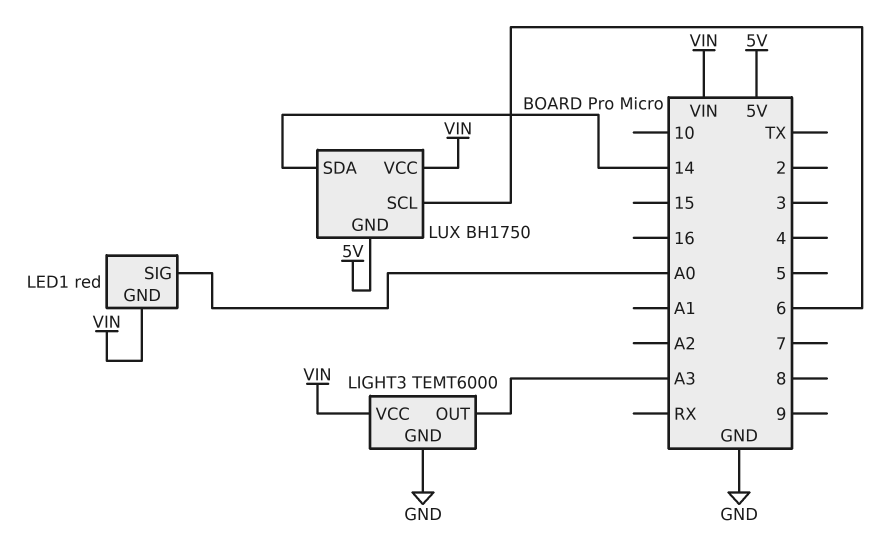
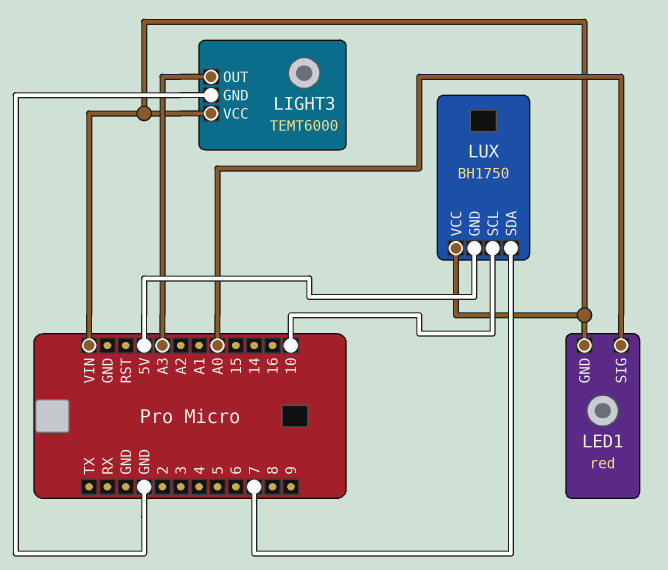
LUX pin SCL: 6 -> 10
LUX pin SDA: 14 -> 7

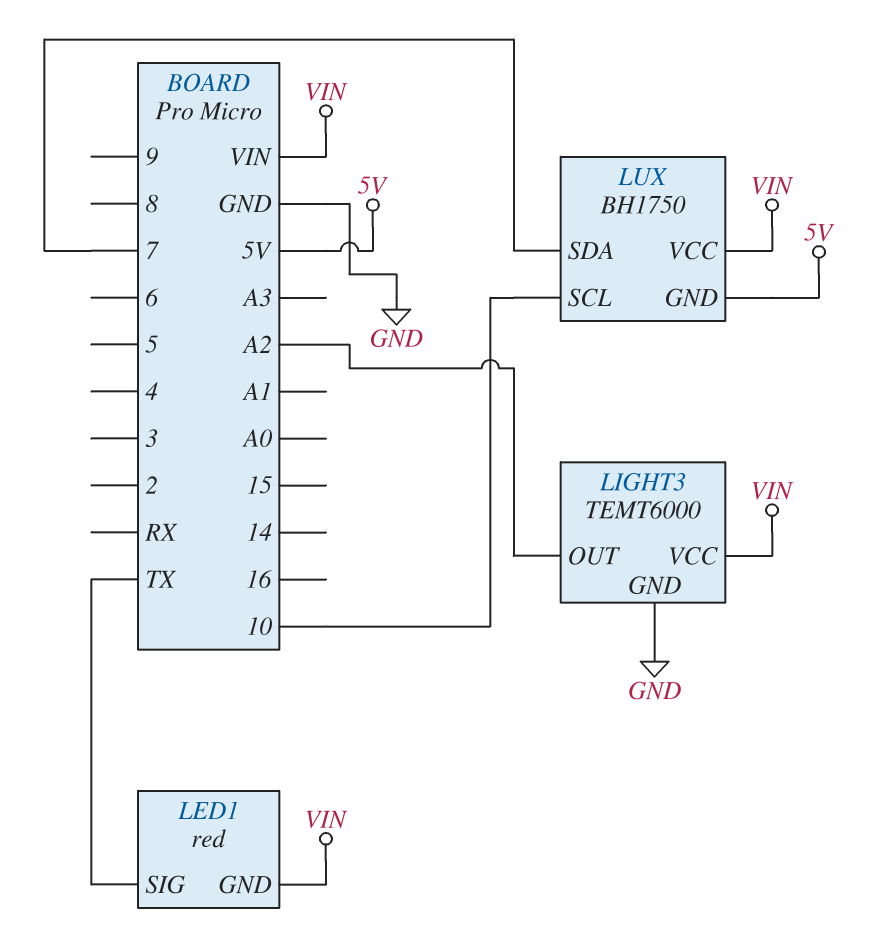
LED1 pin SIG: A0 -> TX
LIGHT3 pin OUT: A3 -> A2

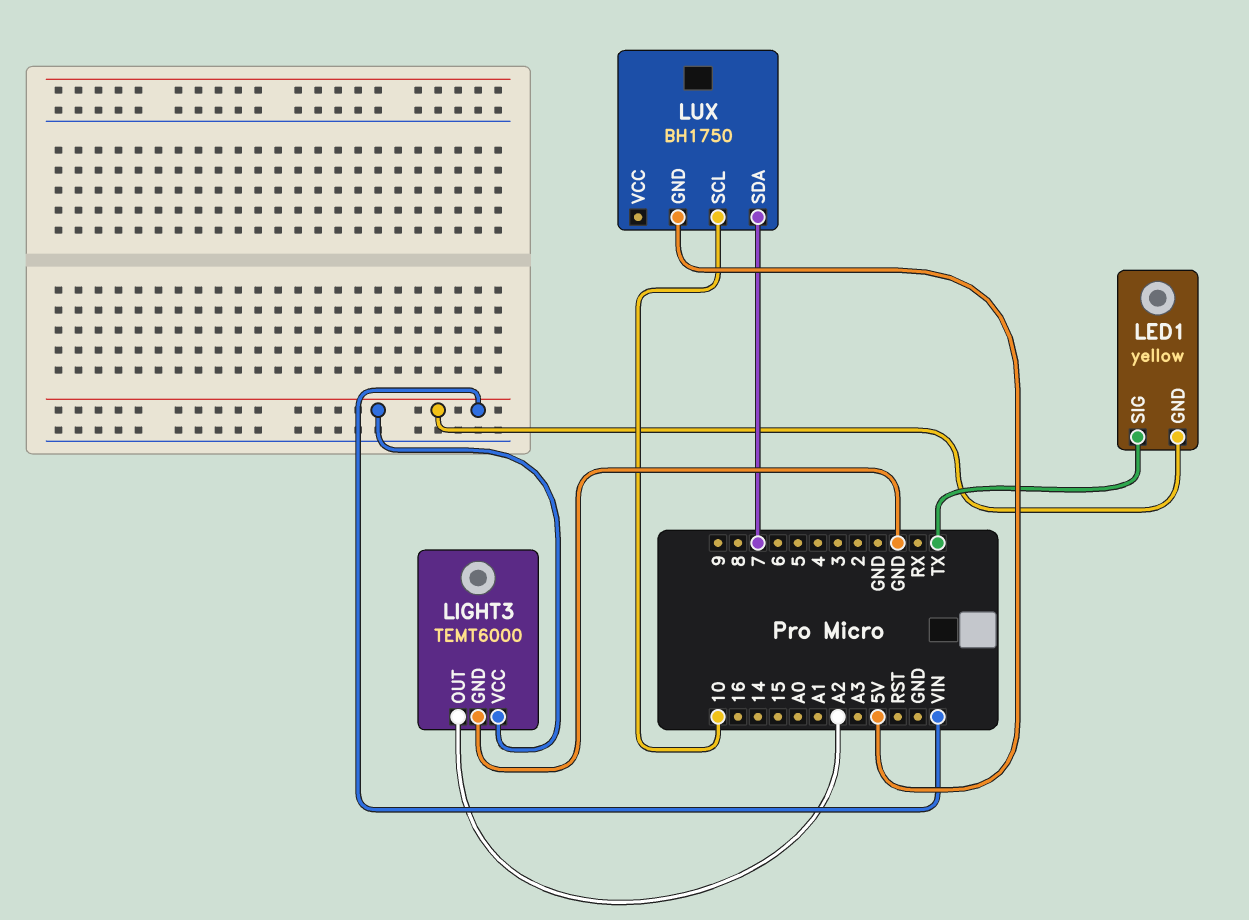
LED1: red -> yellow
LUX pin VCC: VIN -> none

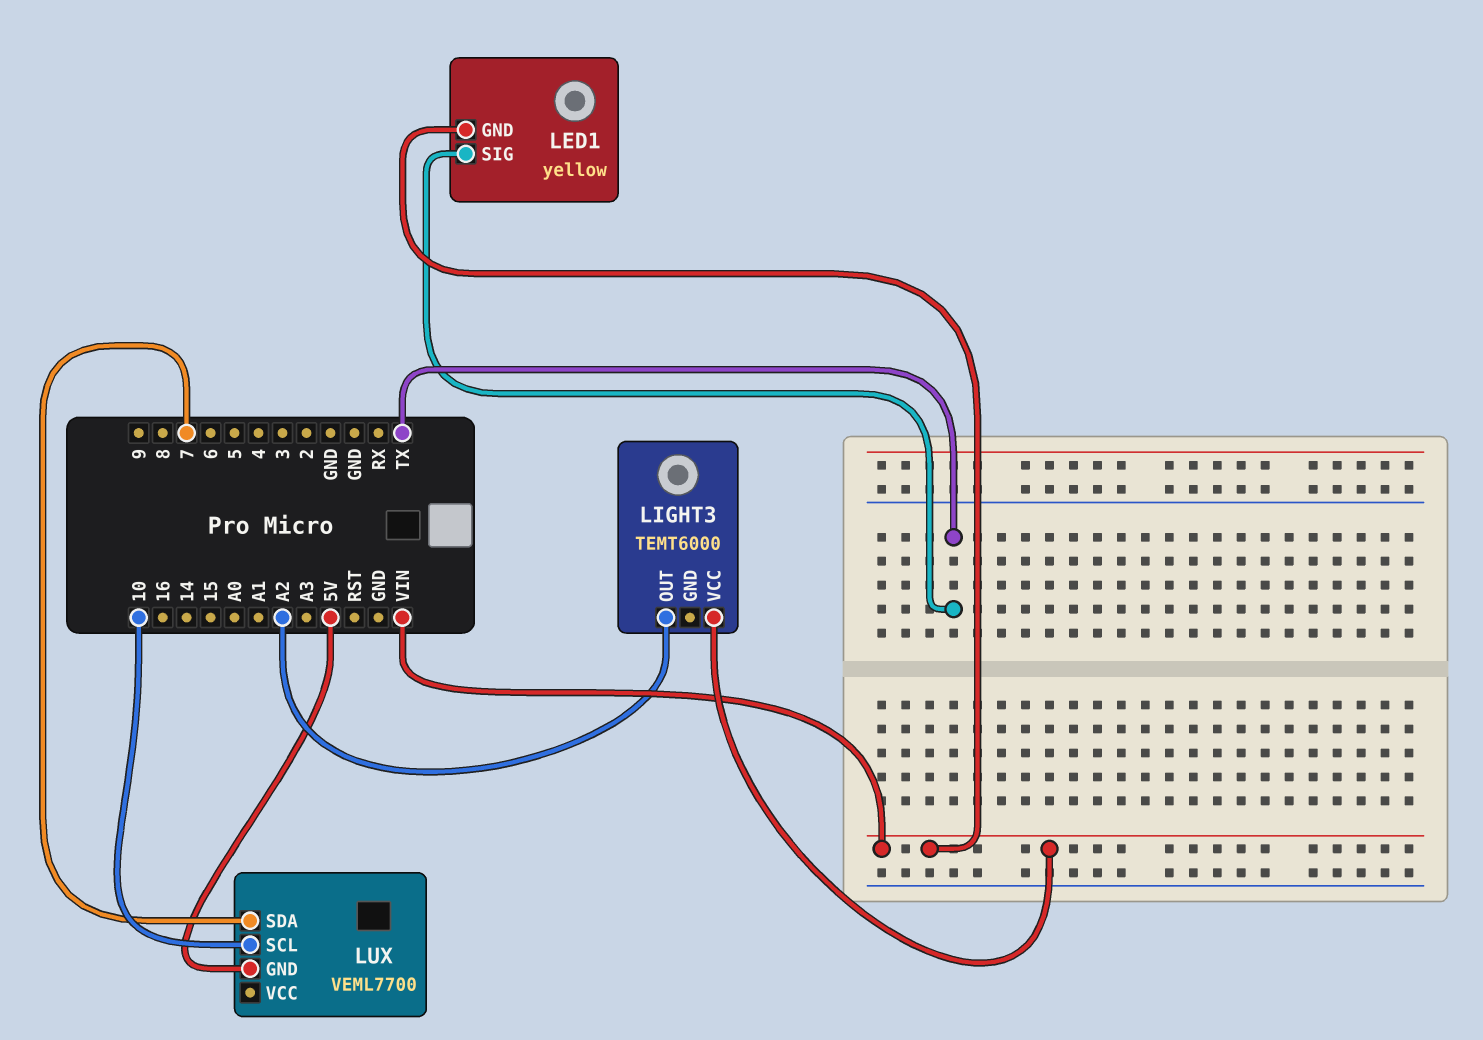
LIGHT3 pin GND: GND -> none
LUX: BH1750 -> VEML7700

